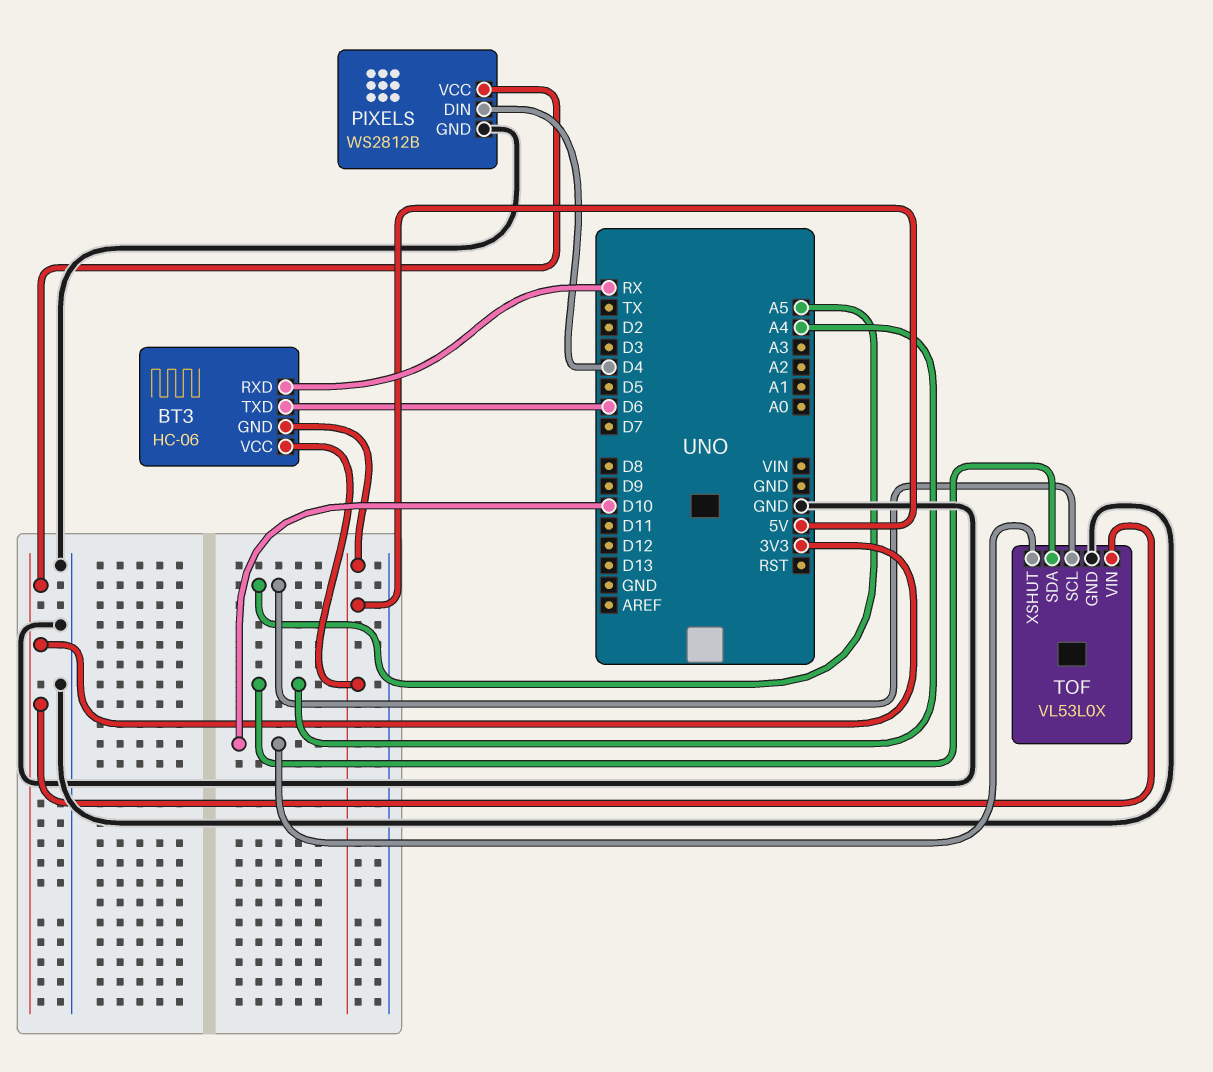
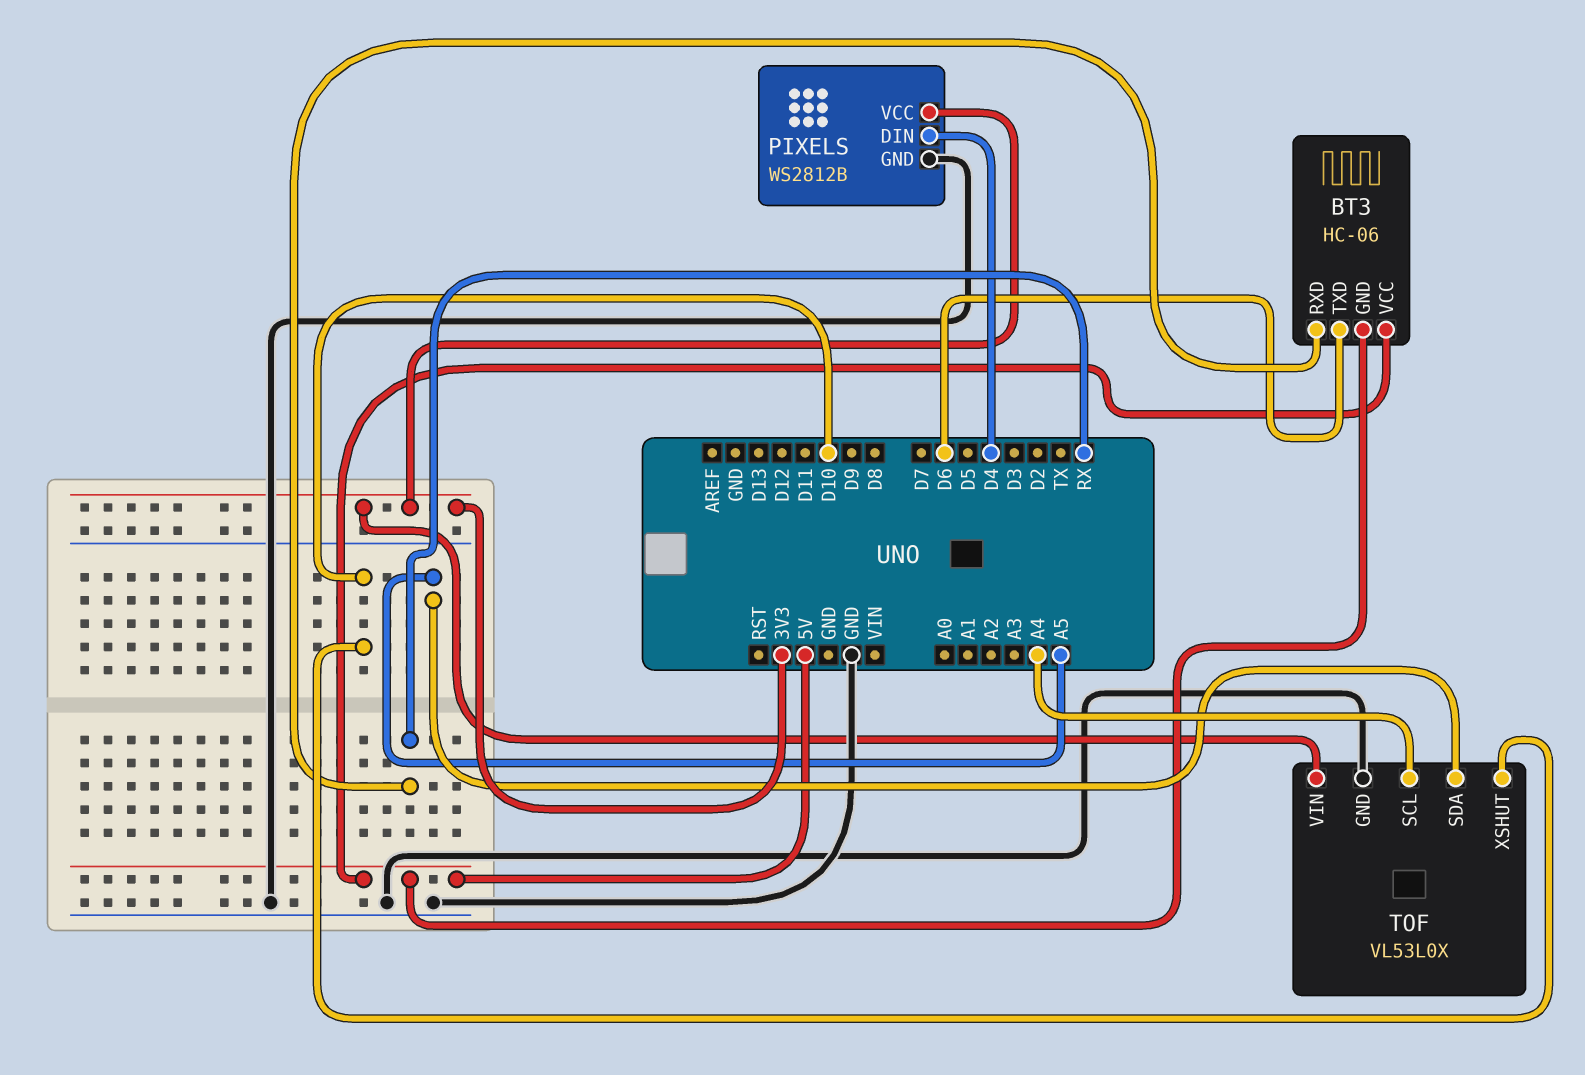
TOF pin SCL: A5 -> A4
TOF pin SDA: A4 -> A5

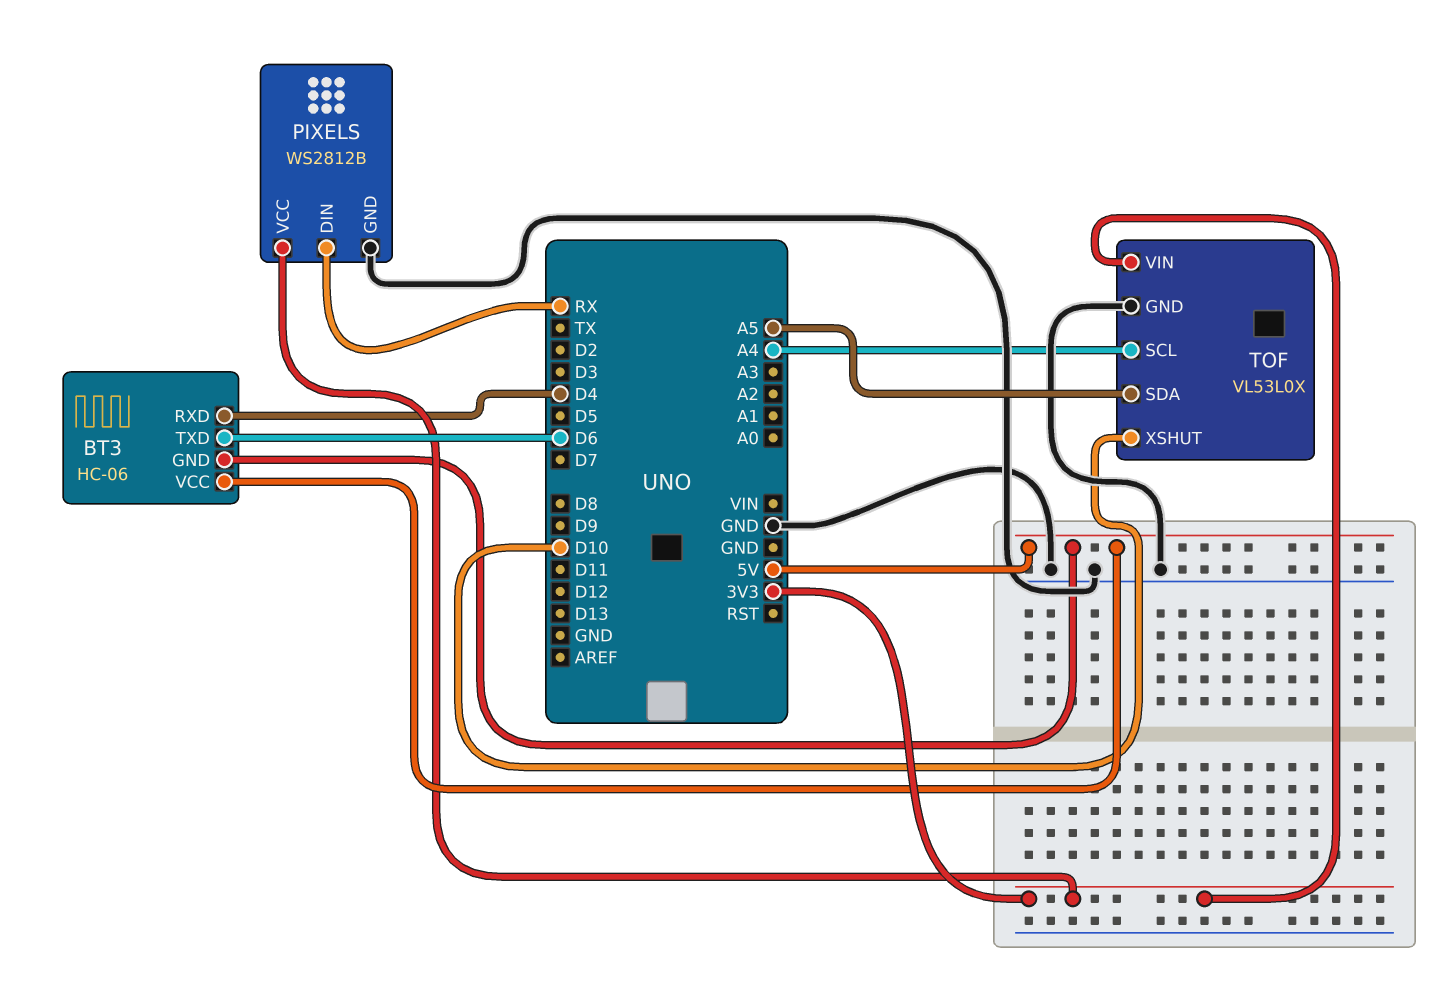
BT3 pin RXD: RX -> D4
PIXELS pin DIN: D4 -> RX

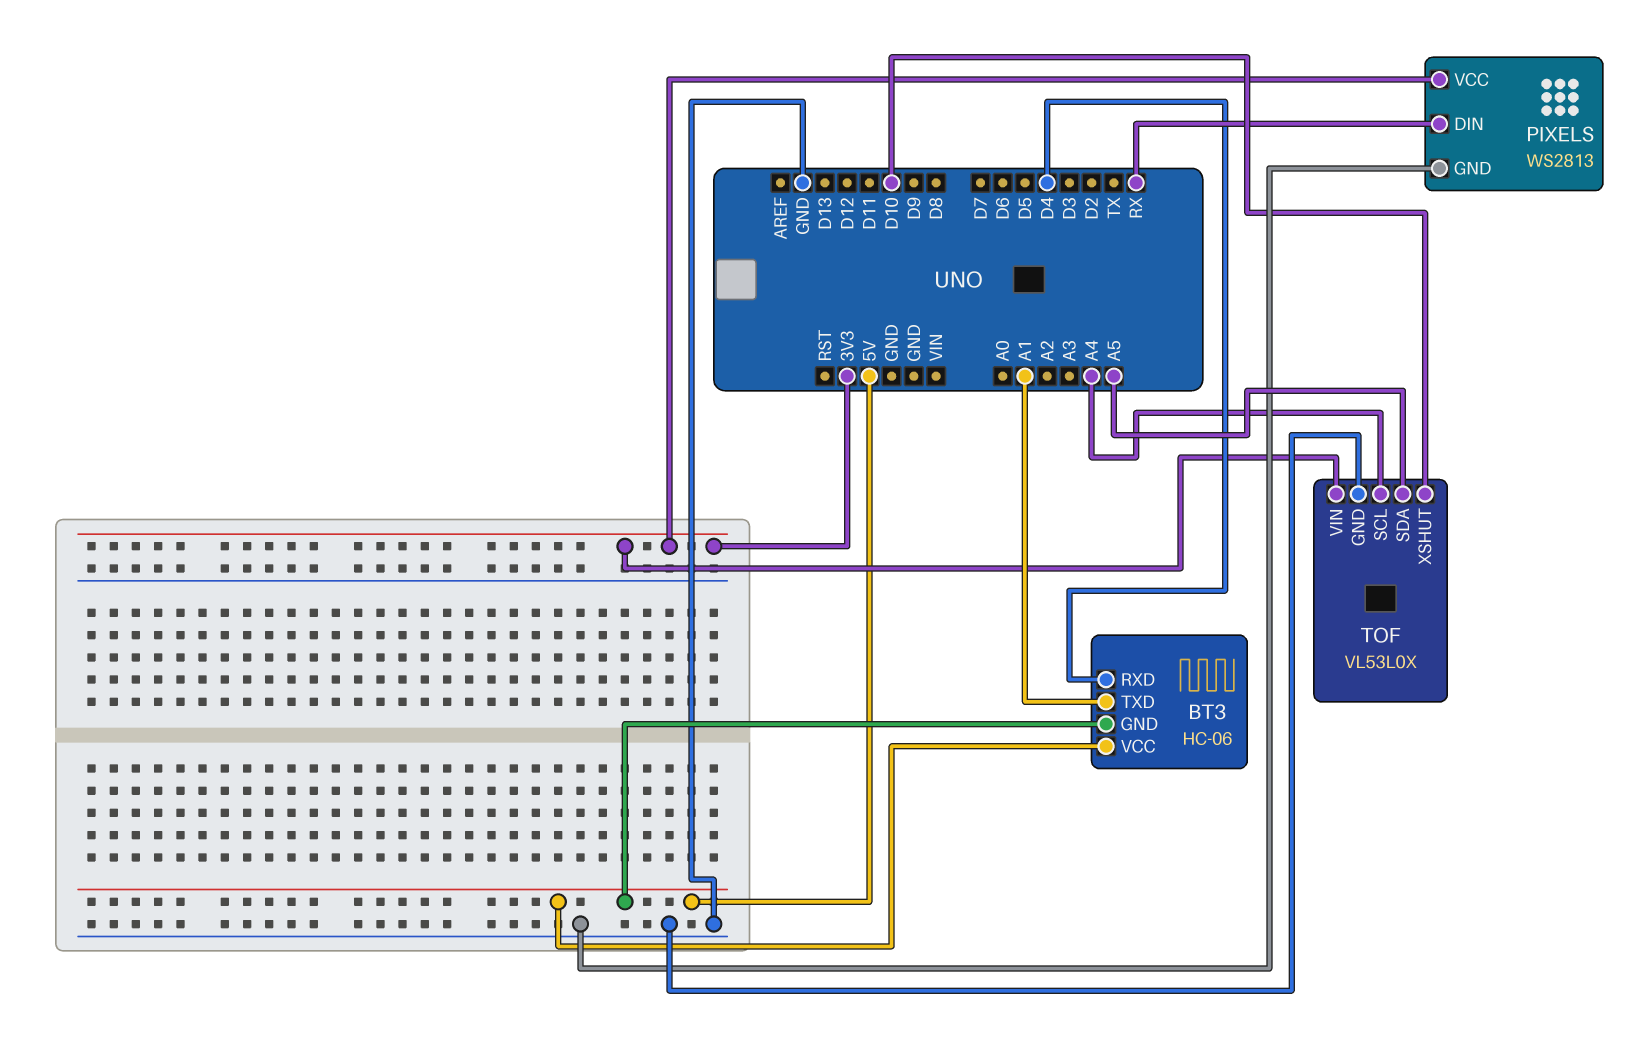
BT3 pin TXD: D6 -> A1
PIXELS: WS2812B -> WS2813

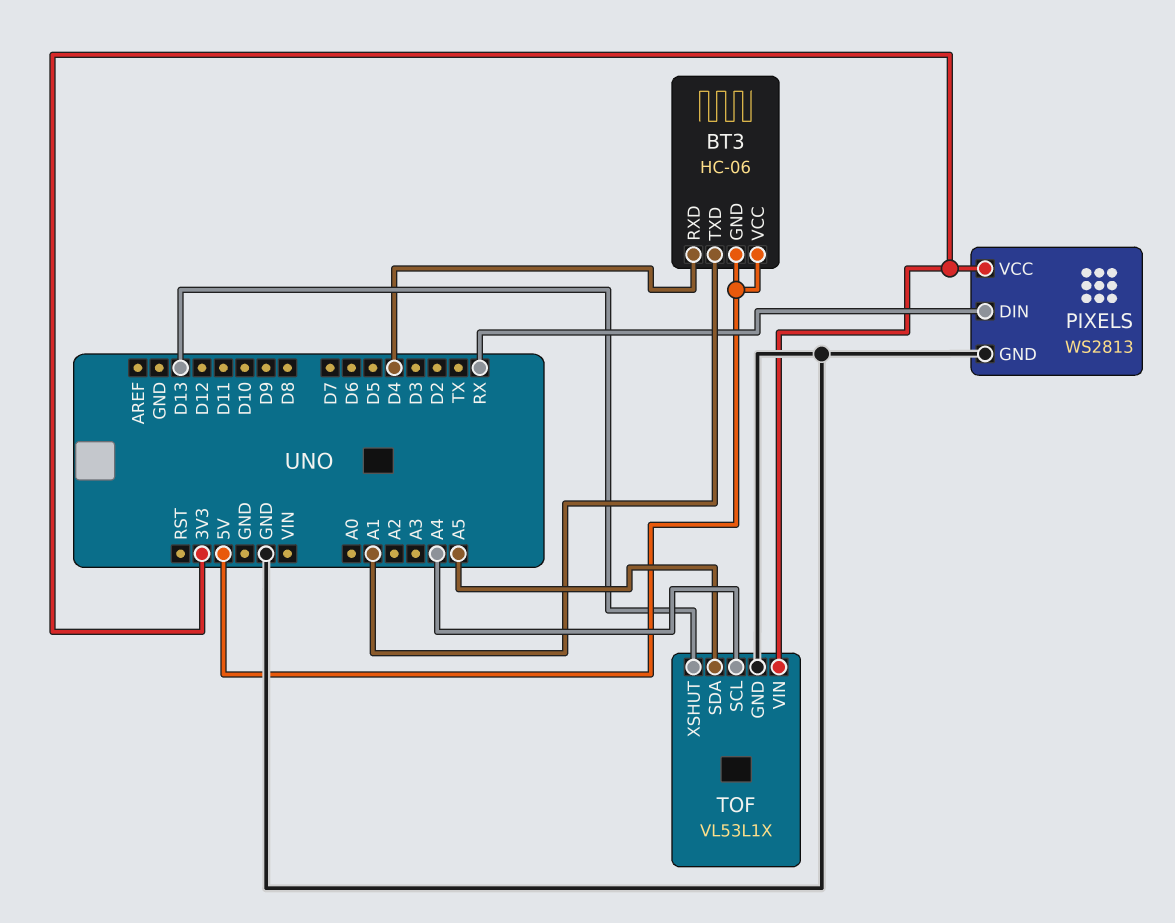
TOF: VL53L0X -> VL53L1X
TOF pin XSHUT: D10 -> D13

